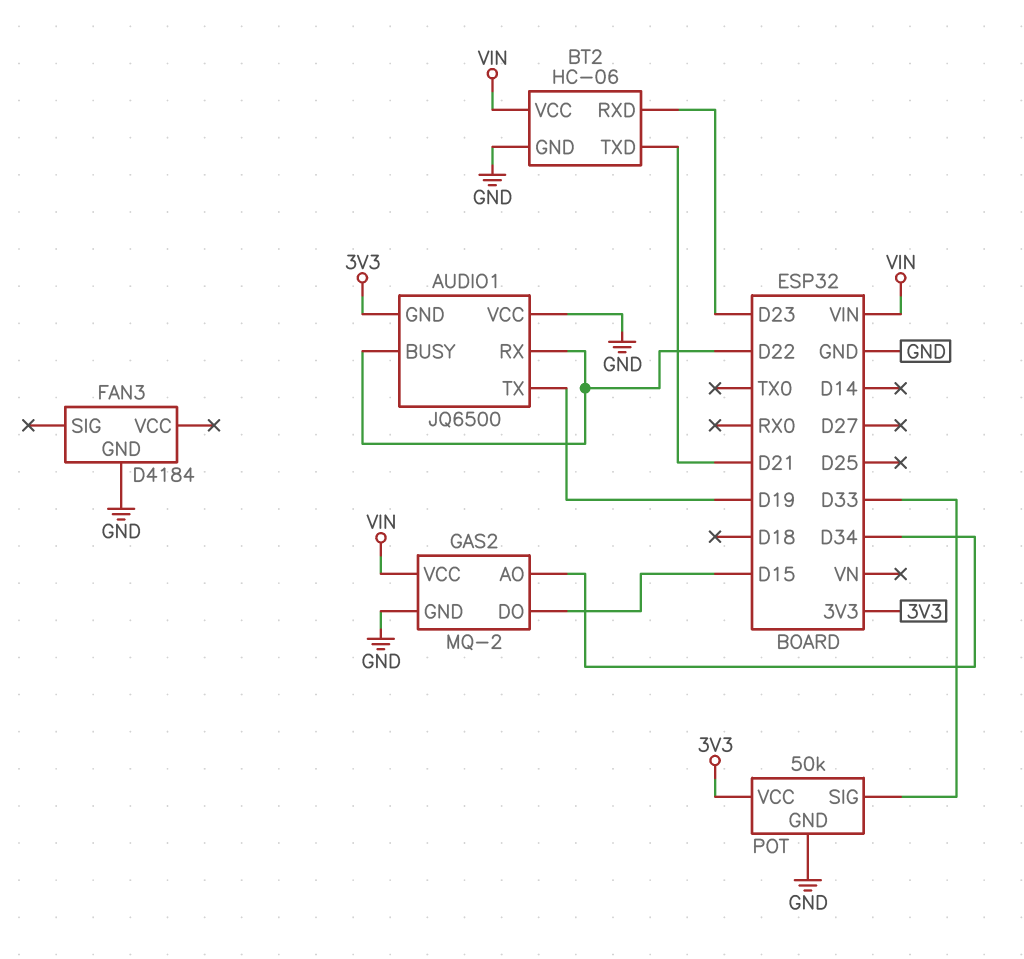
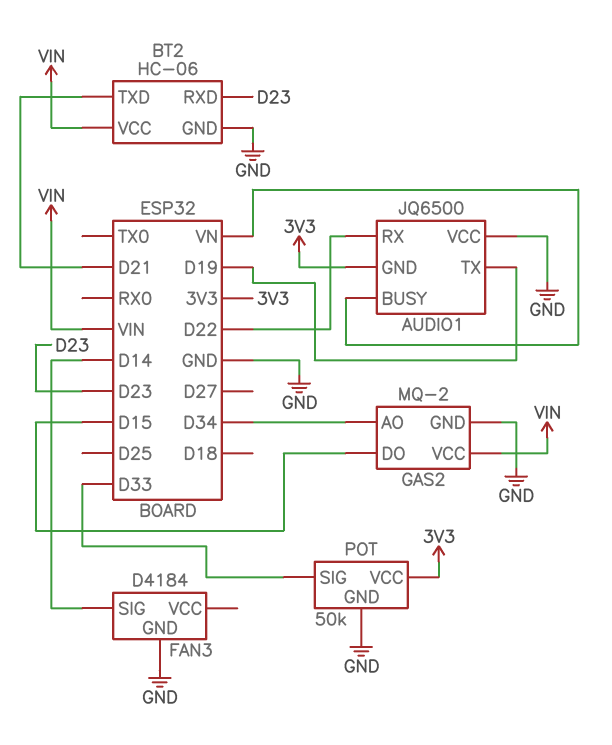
AUDIO1 pin BUSY: D22 -> VN
FAN3 pin SIG: none -> D14

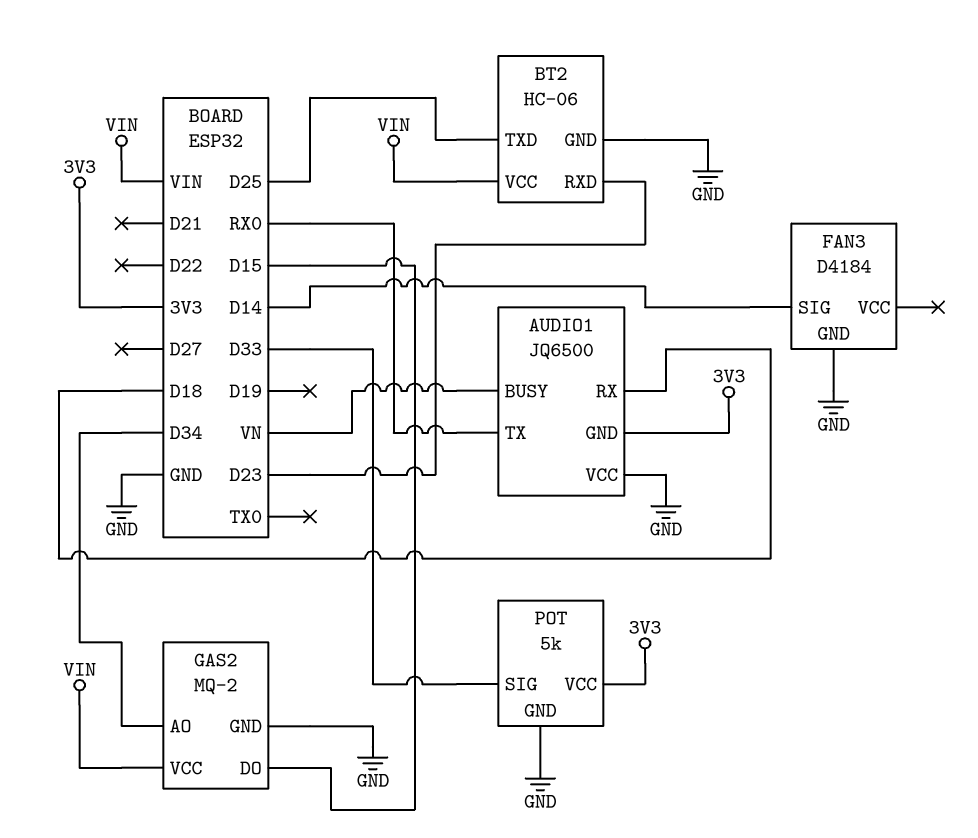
AUDIO1 pin RX: D22 -> D18
AUDIO1 pin TX: D19 -> RX0
BT2 pin TXD: D21 -> D25
POT: 50k -> 5k

